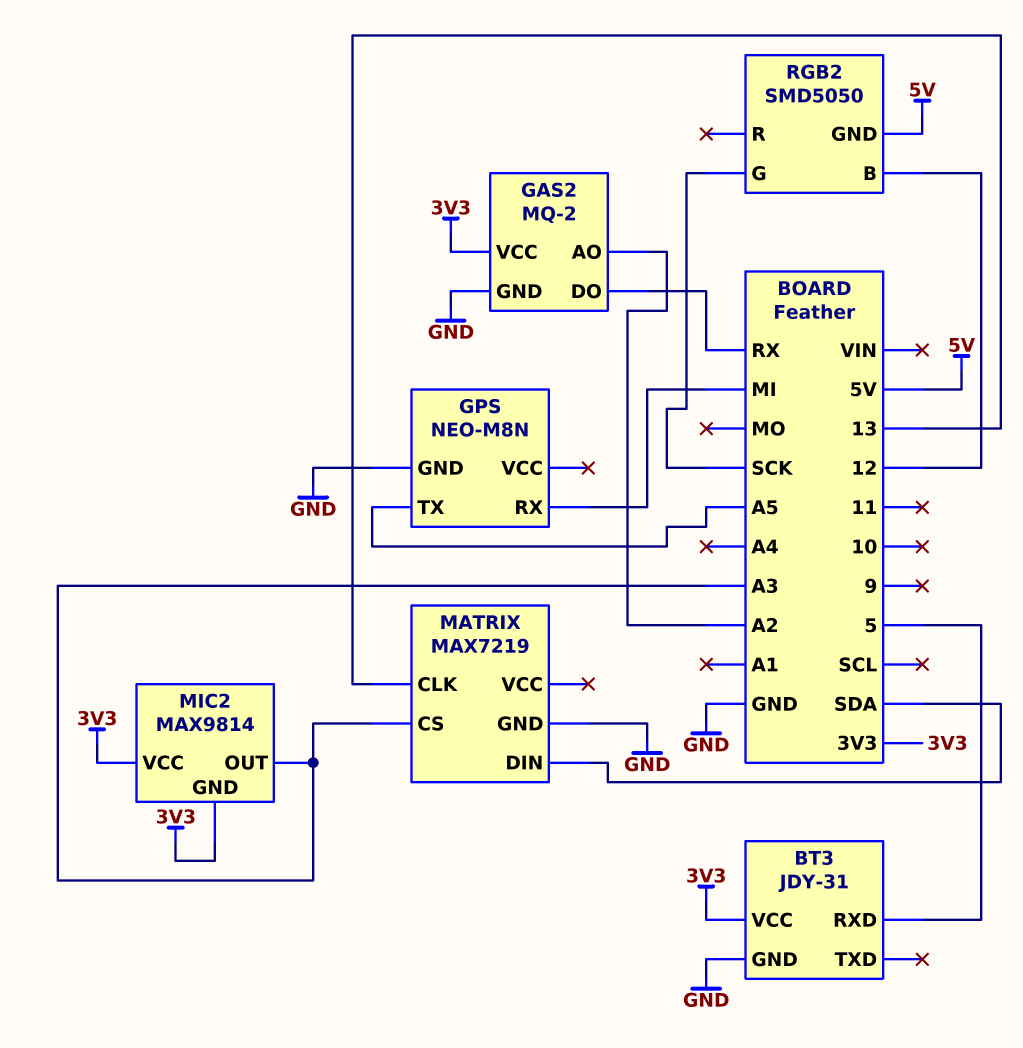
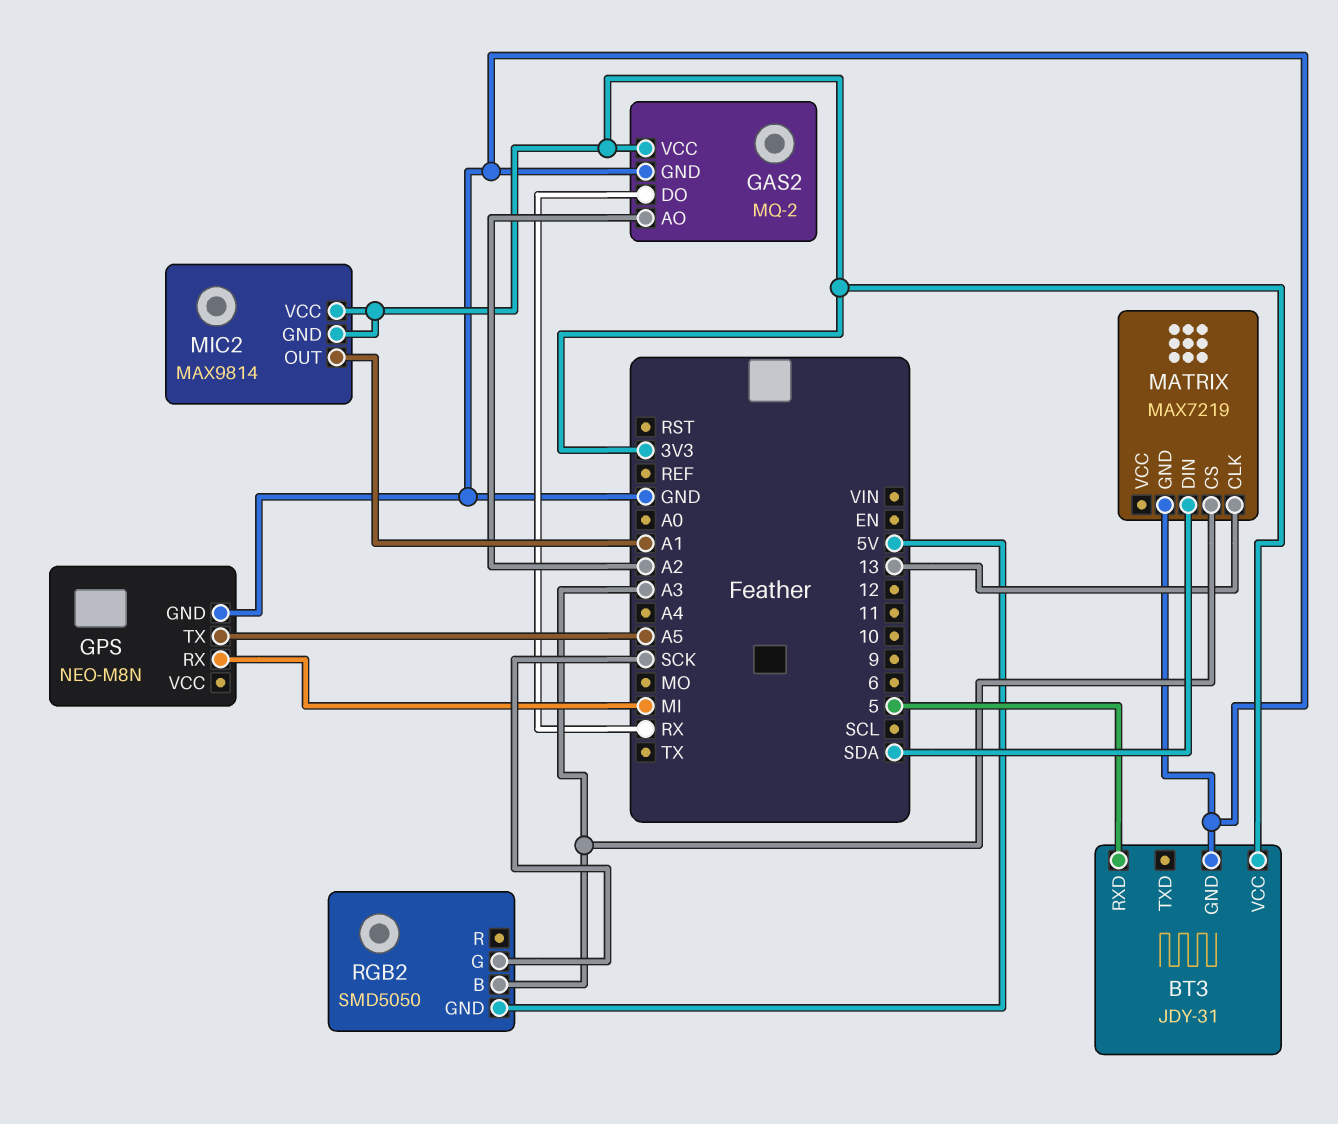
MIC2 pin OUT: A3 -> A1
RGB2 pin B: 12 -> A3

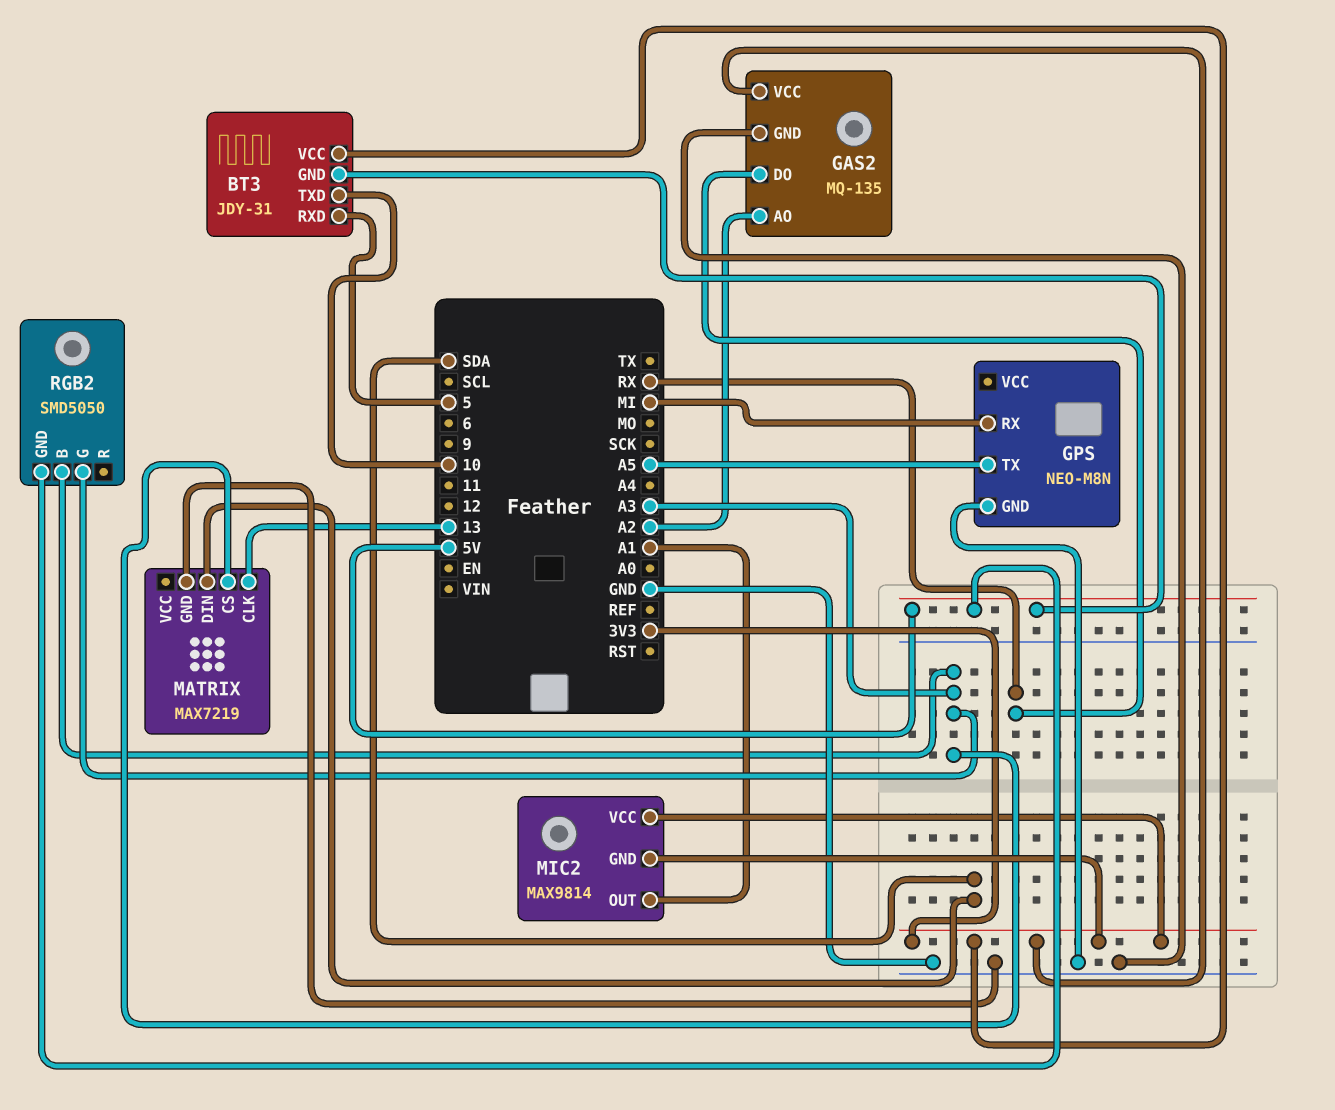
BT3 pin GND: GND -> 5V
BT3 pin TXD: none -> 10
GAS2: MQ-2 -> MQ-135
RGB2 pin G: SCK -> A3

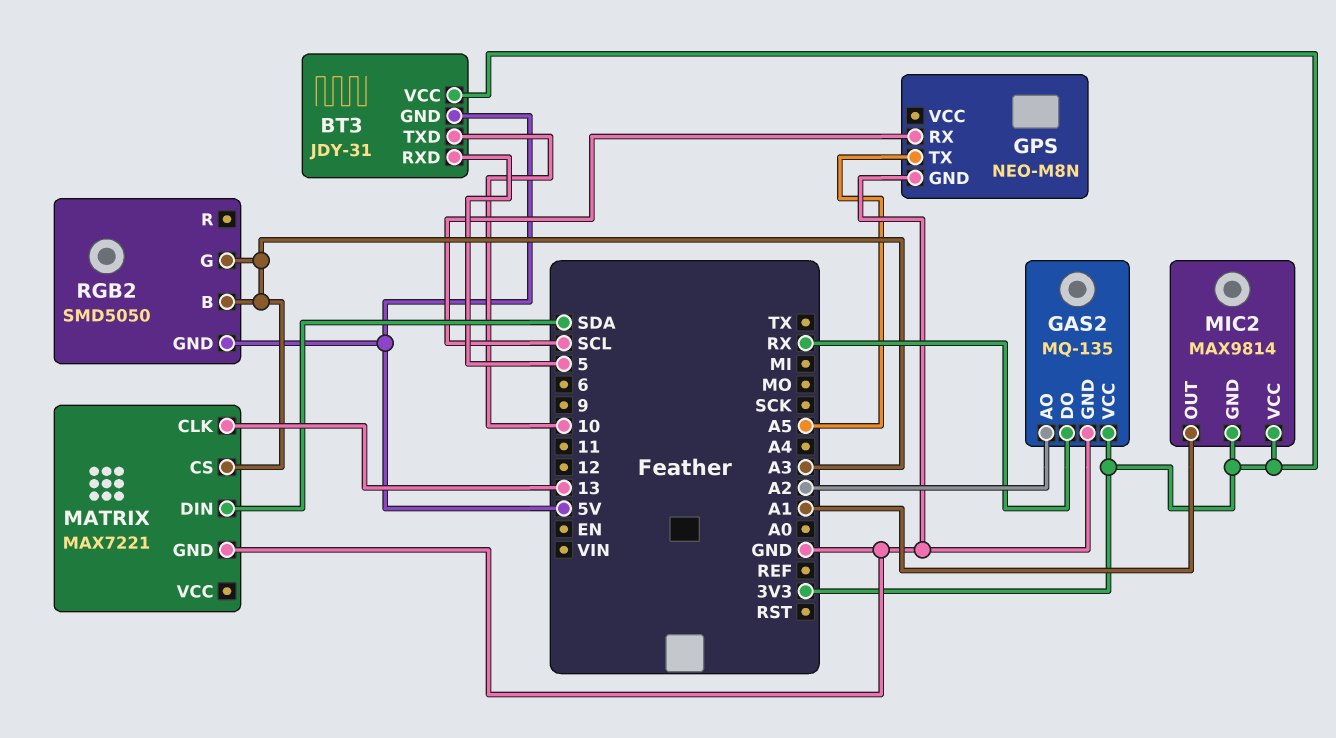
GPS pin RX: MI -> SCL
MATRIX: MAX7219 -> MAX7221

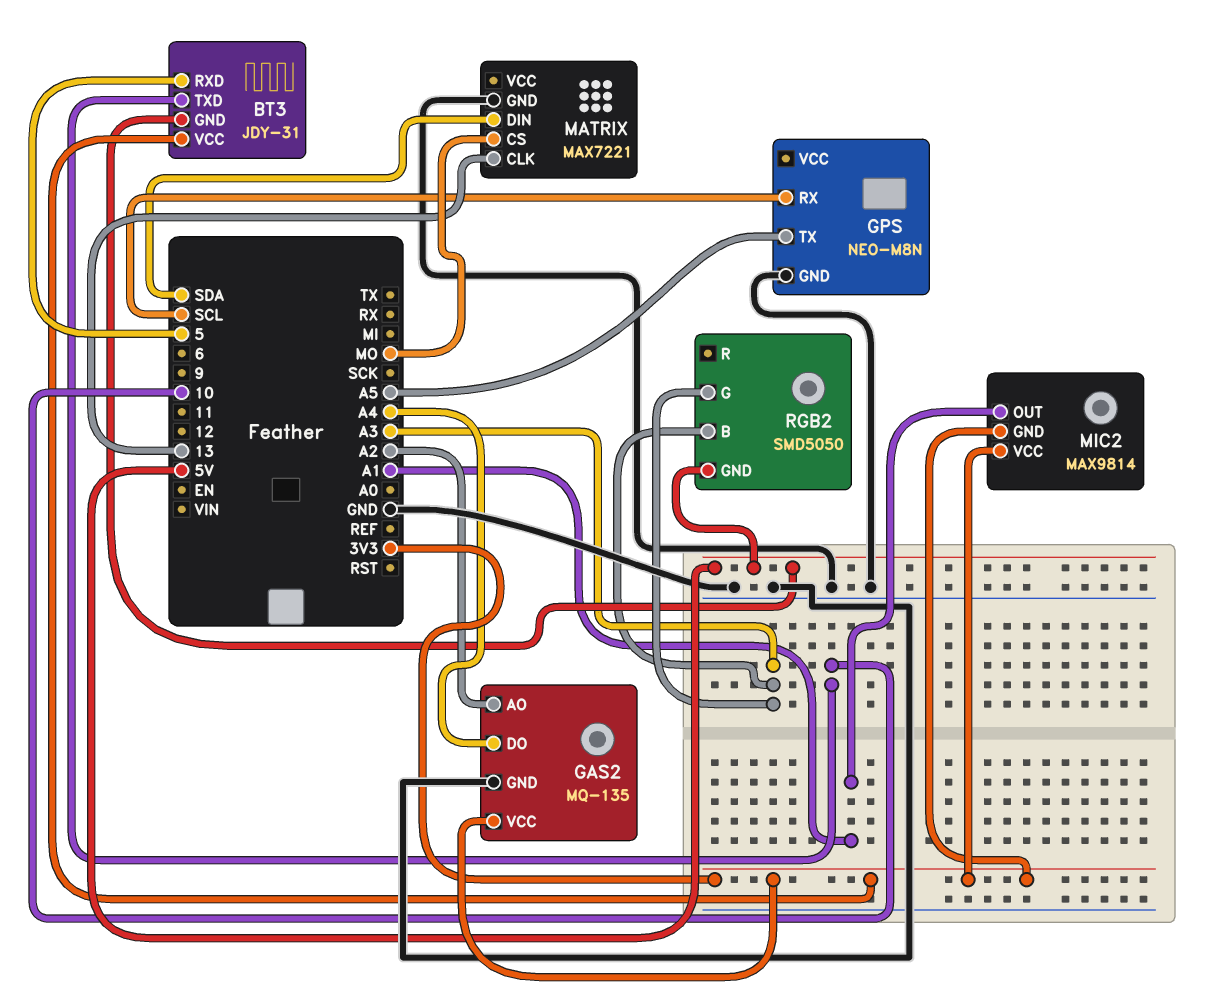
GAS2 pin DO: RX -> A4
MATRIX pin CS: A3 -> MO

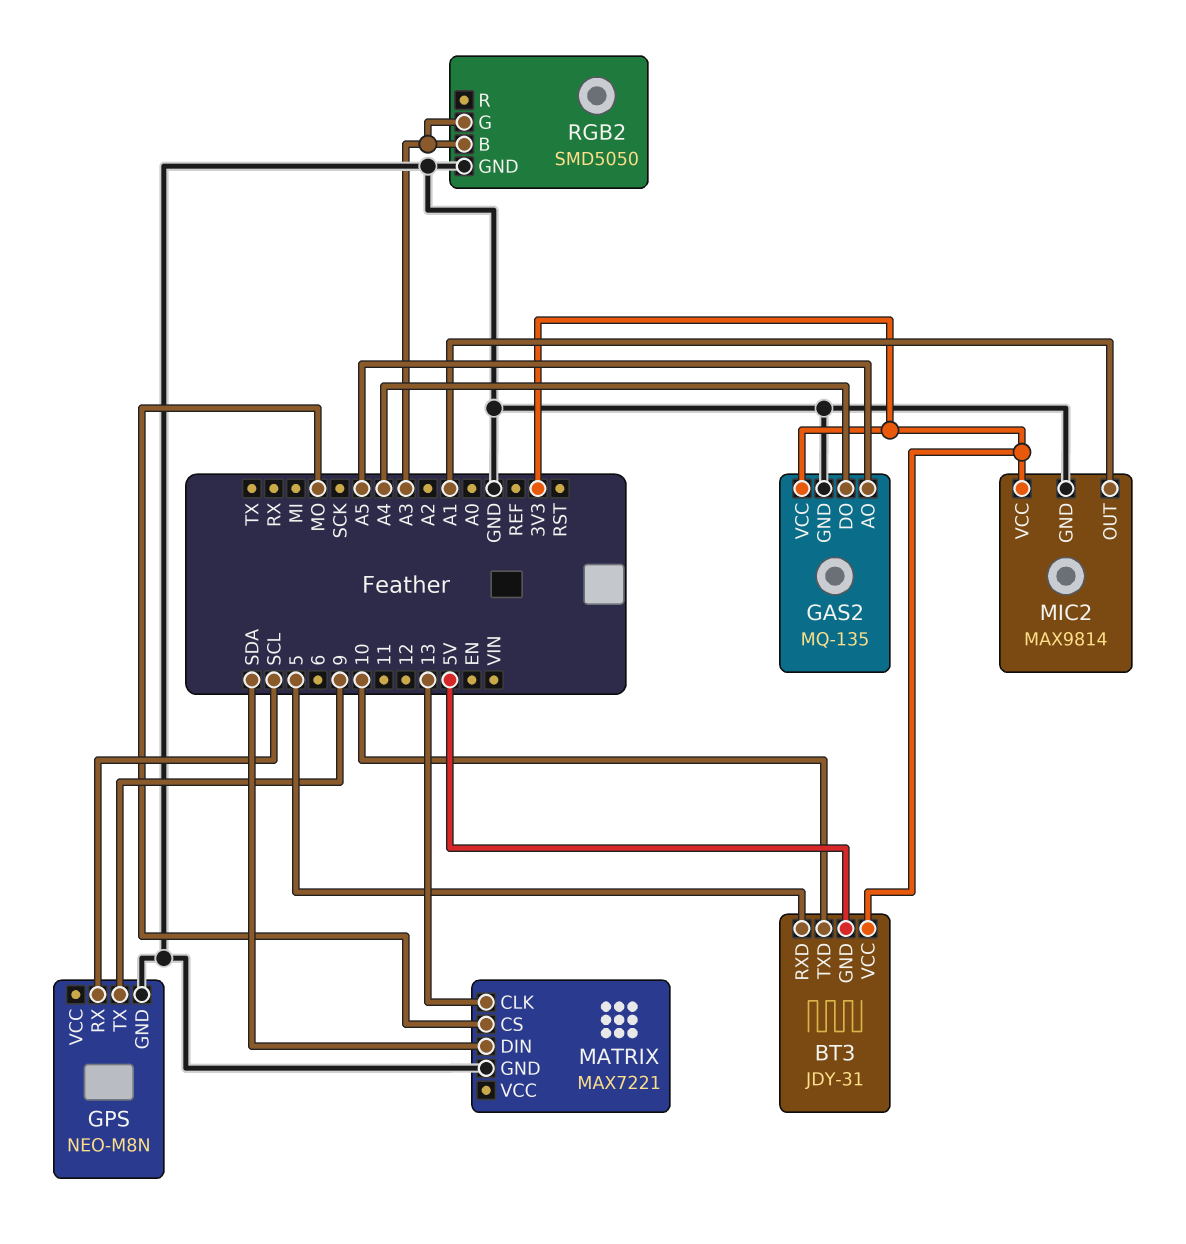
GAS2 pin AO: A2 -> A5
GPS pin TX: A5 -> 9
MIC2 pin GND: 3V3 -> GND
RGB2 pin GND: 5V -> GND

